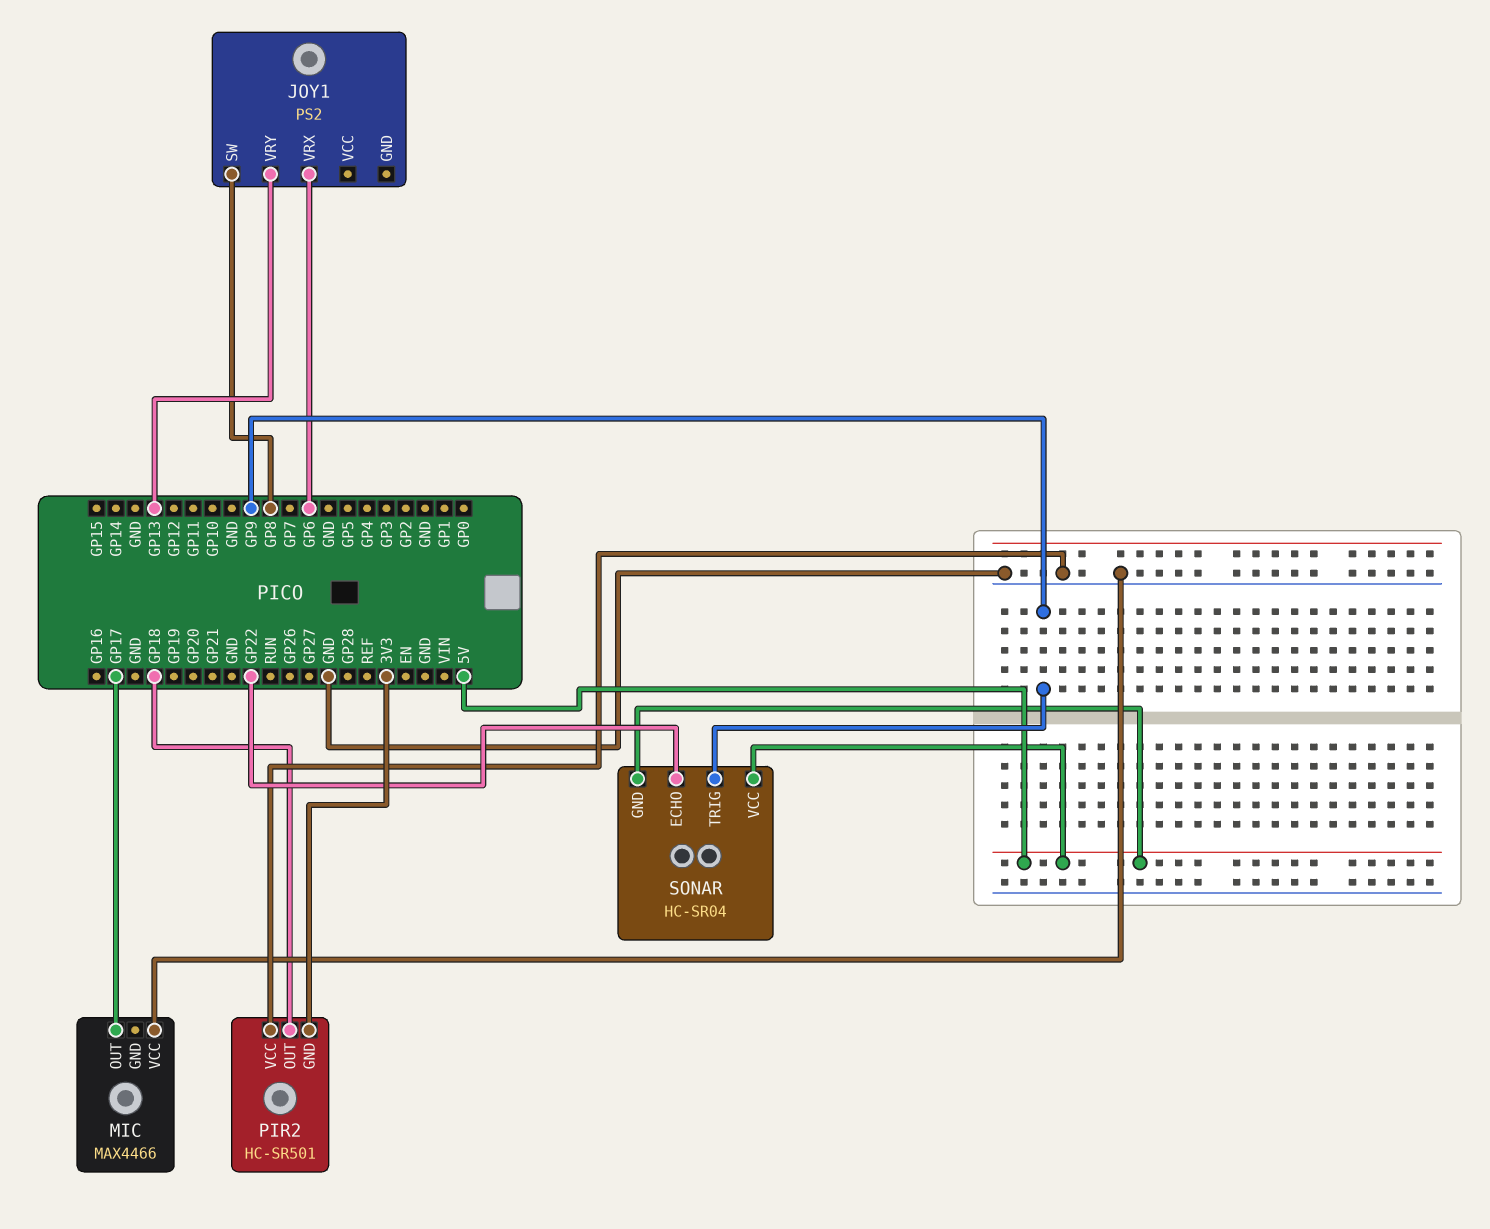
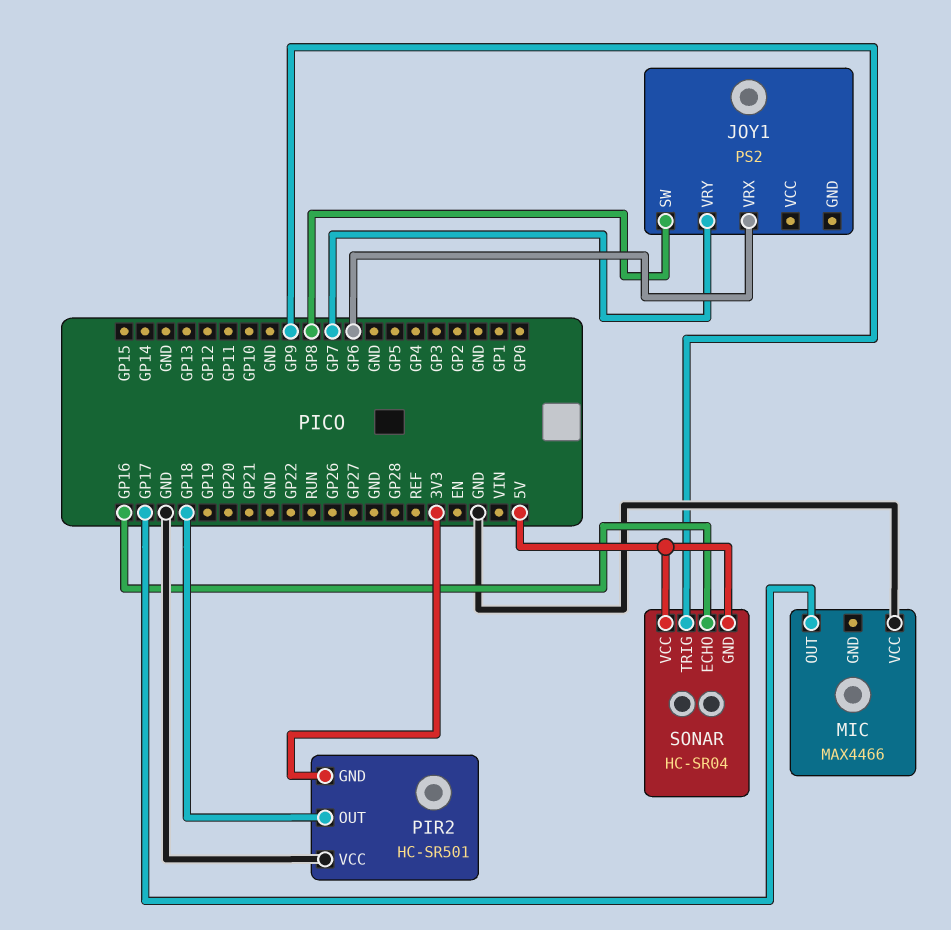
JOY1 pin VRY: GP13 -> GP7
SONAR pin ECHO: GP22 -> GP16

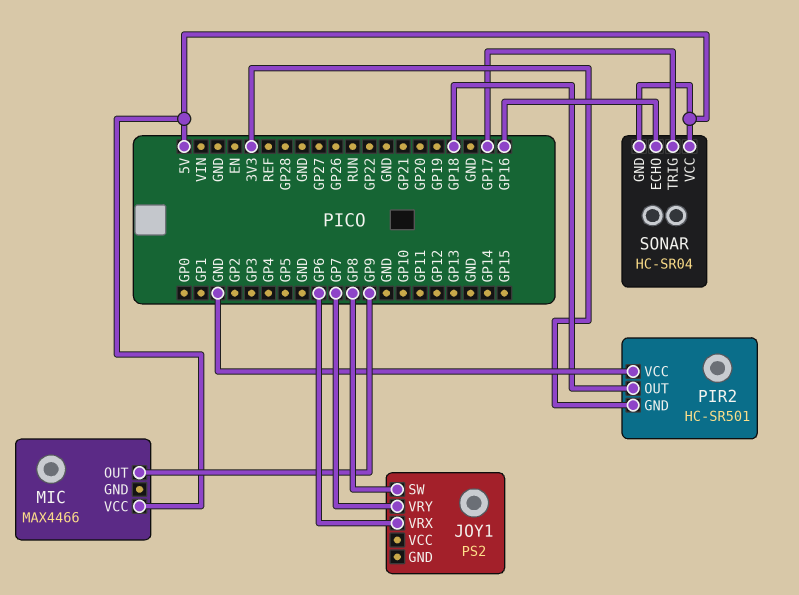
MIC pin OUT: GP17 -> GP9
MIC pin VCC: GND -> 5V
SONAR pin TRIG: GP9 -> GP17

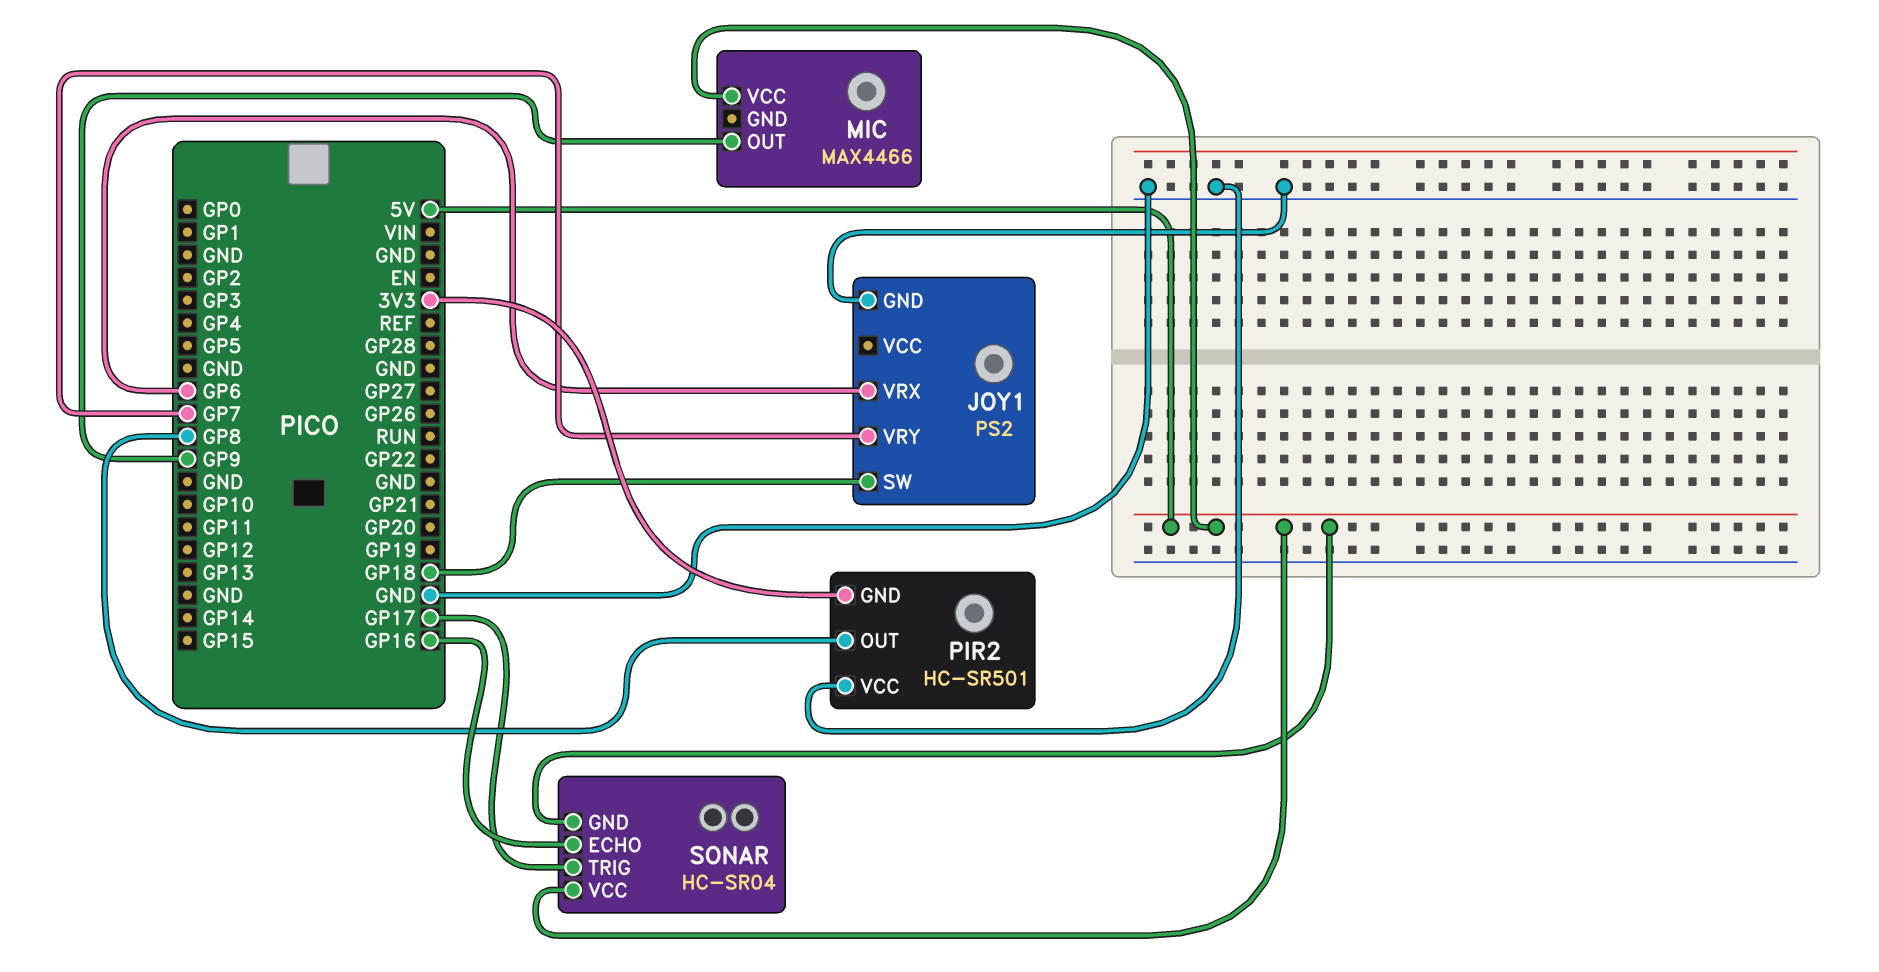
JOY1 pin GND: none -> GND
JOY1 pin SW: GP8 -> GP18
PIR2 pin OUT: GP18 -> GP8

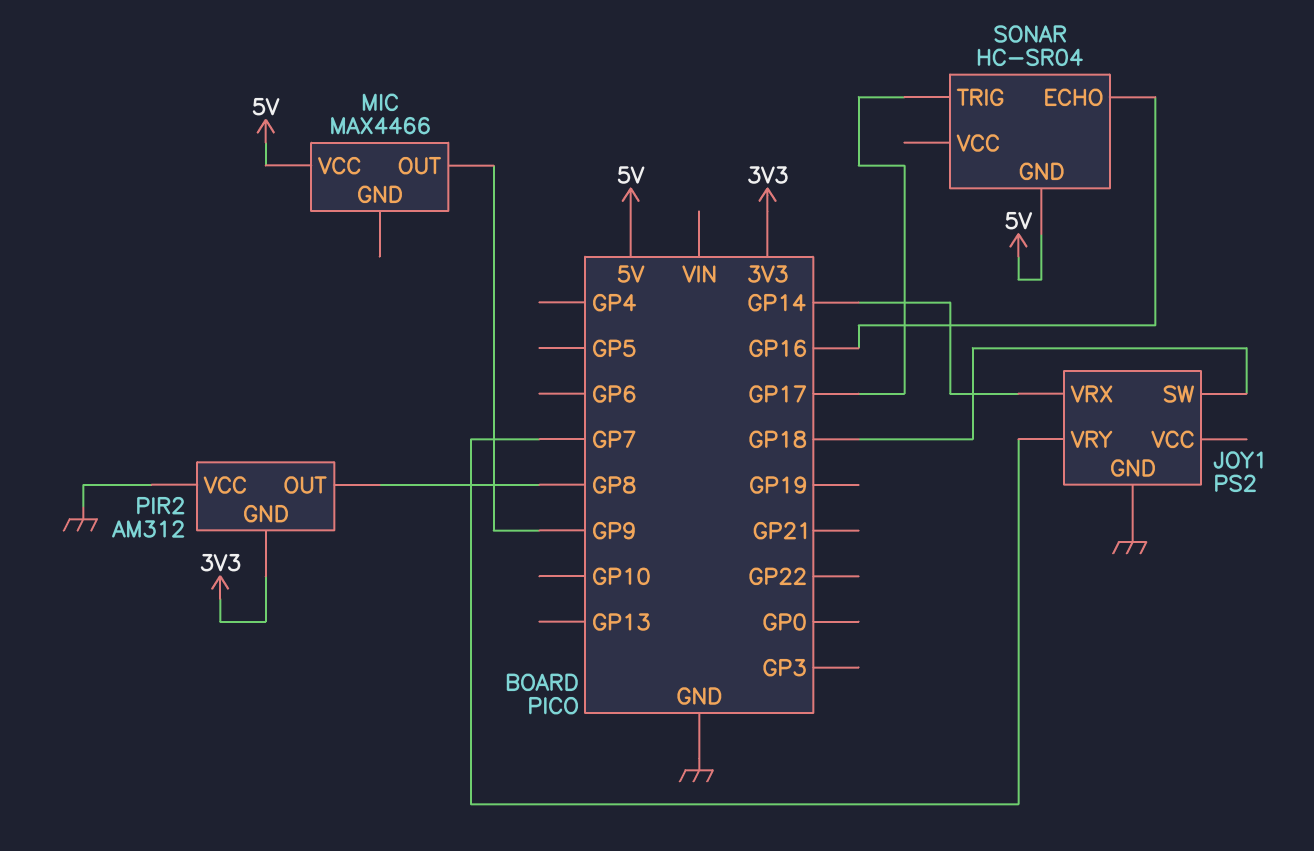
JOY1 pin VRX: GP6 -> GP14
PIR2: HC-SR501 -> AM312
SONAR pin VCC: 5V -> none

